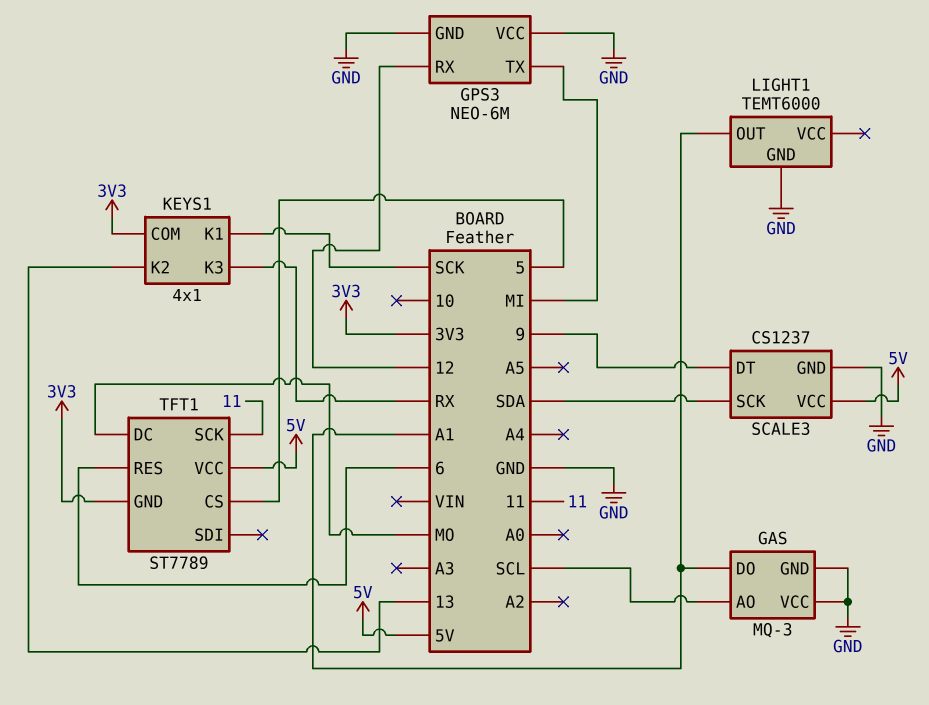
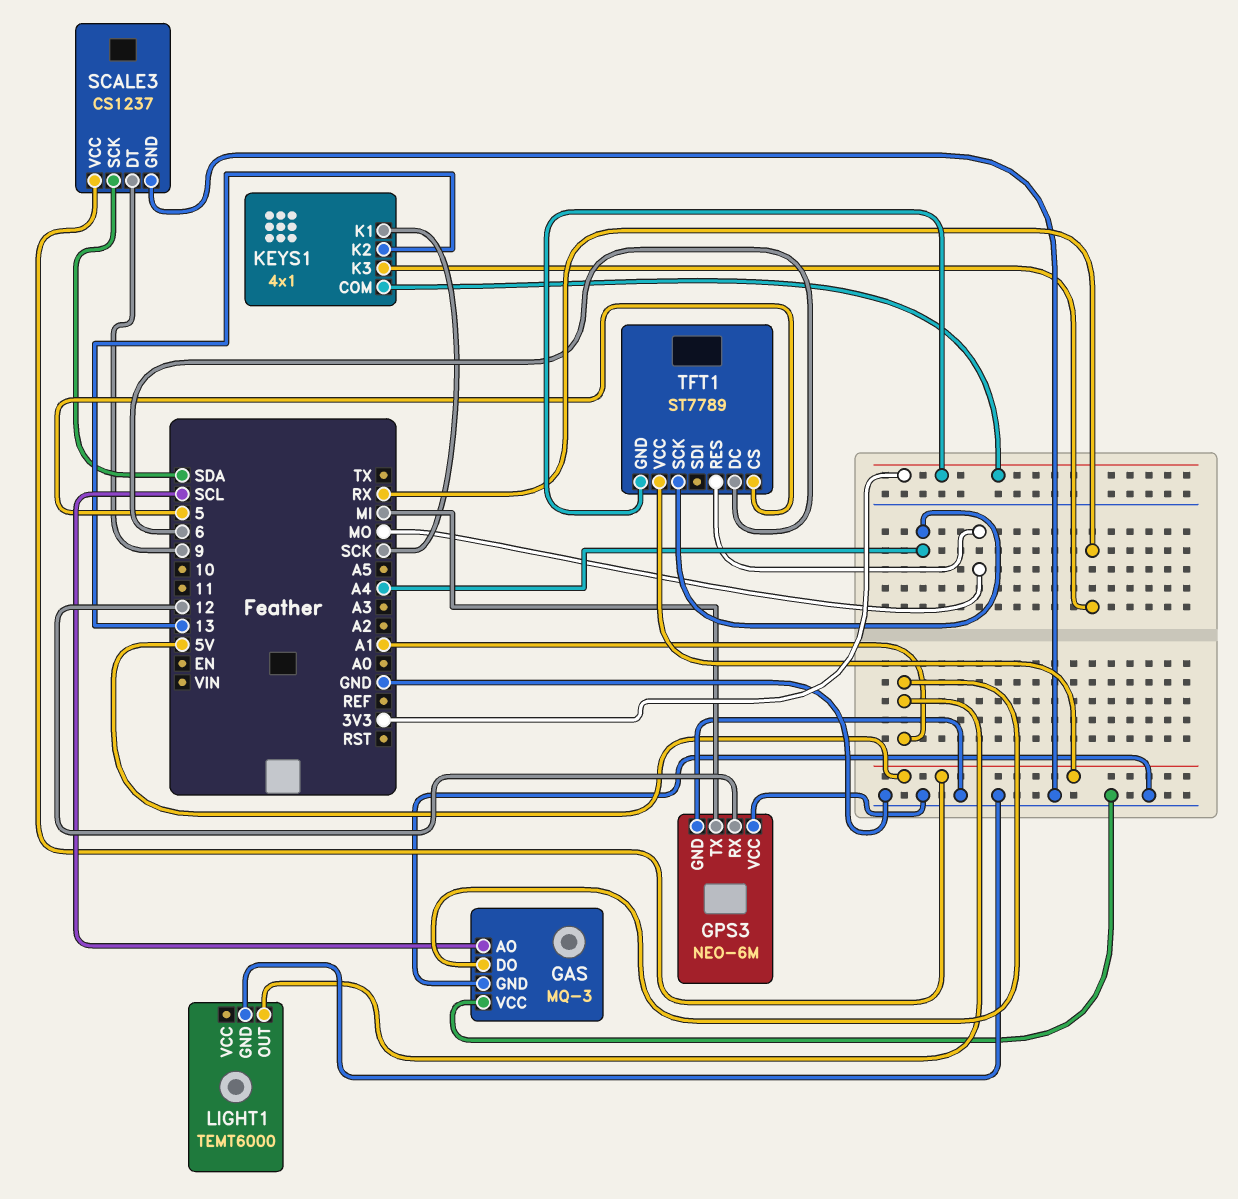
TFT1 pin DC: MO -> 6
TFT1 pin RES: 6 -> MO
TFT1 pin SCK: 11 -> A4

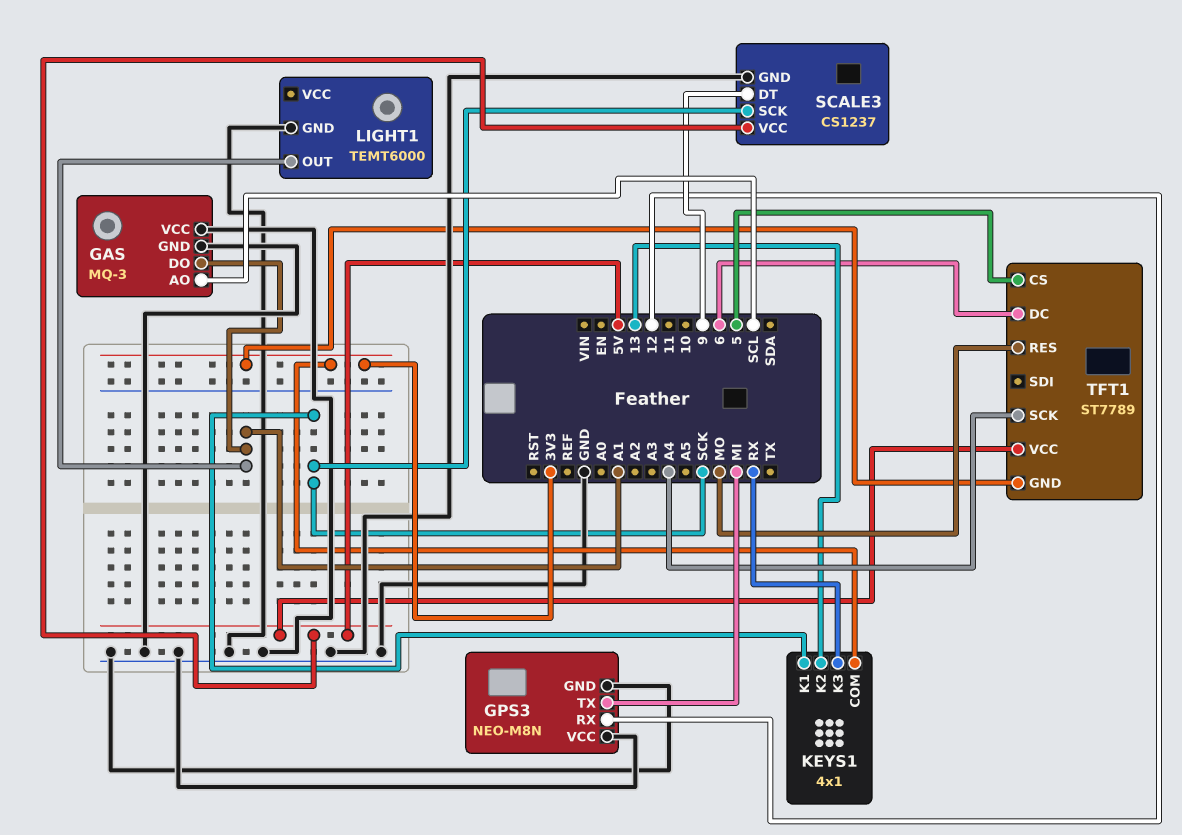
GPS3: NEO-6M -> NEO-M8N
SCALE3 pin SCK: SDA -> SCK

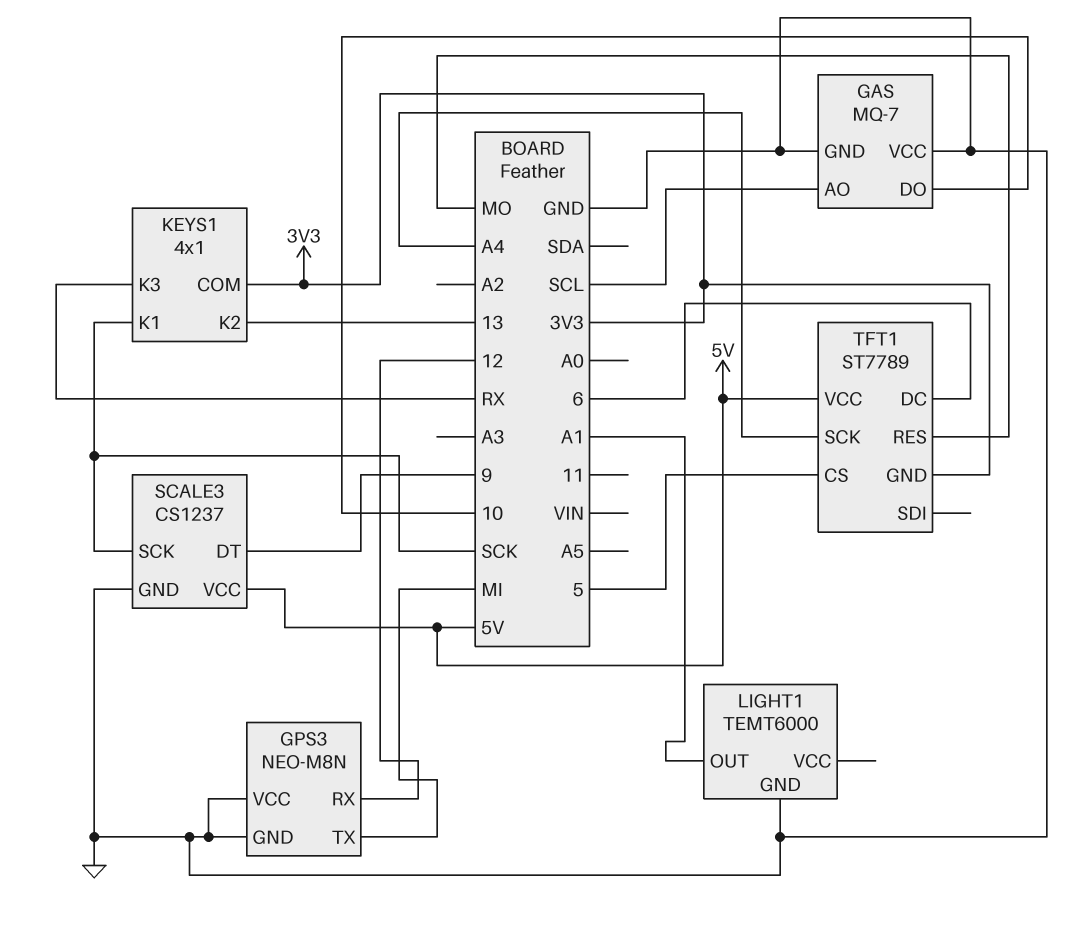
GAS: MQ-3 -> MQ-7
GAS pin DO: A1 -> 10

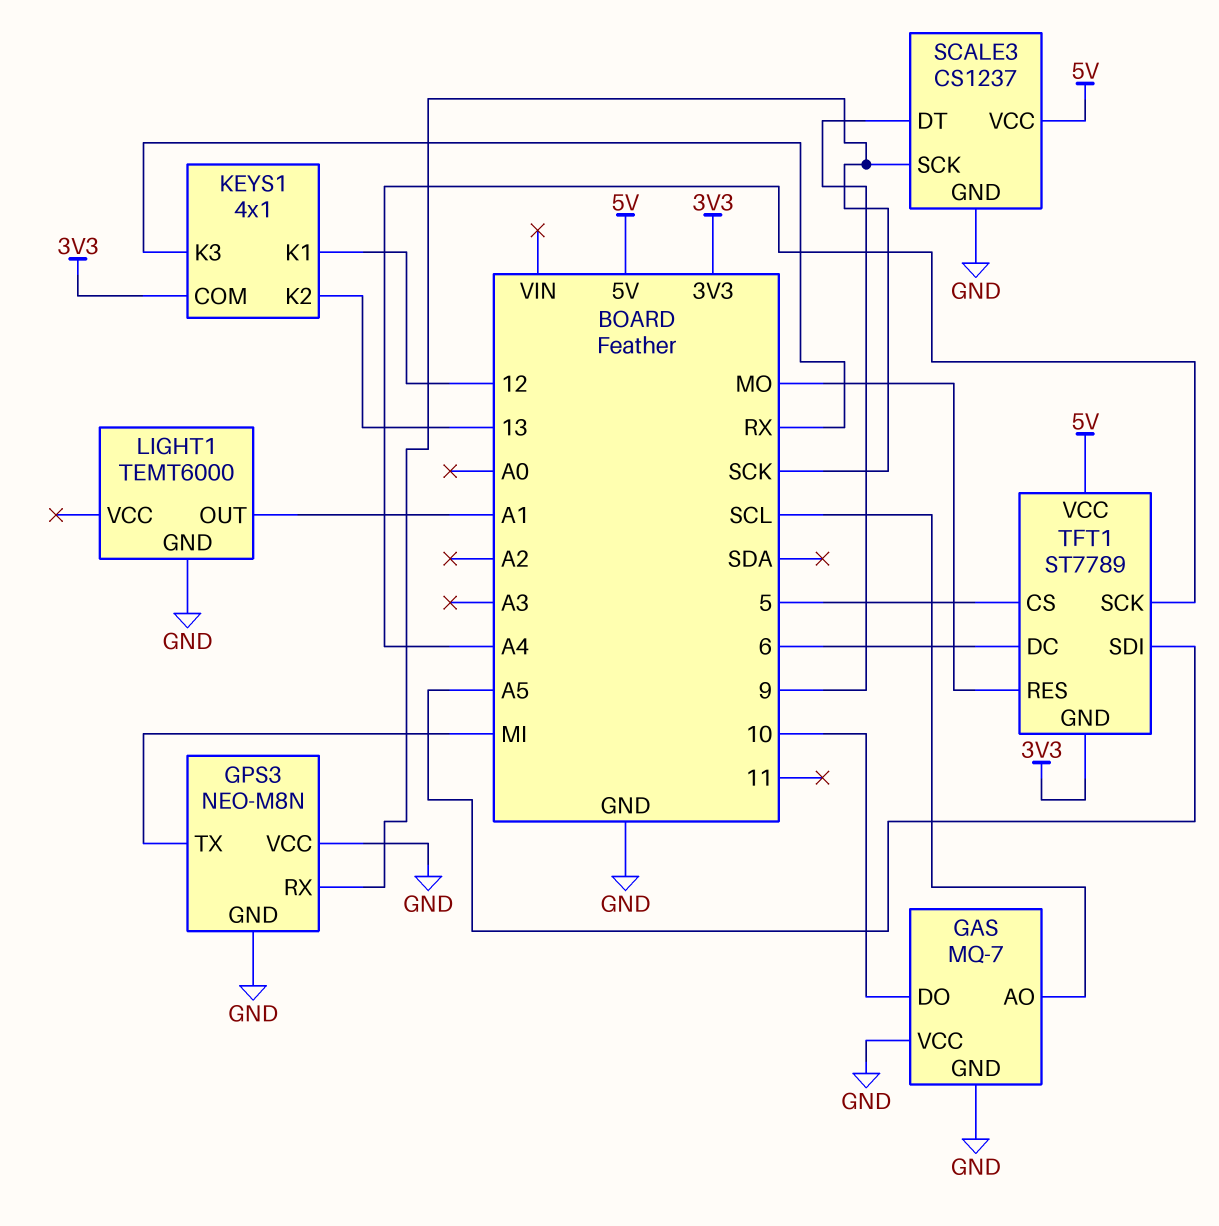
GPS3 pin RX: 12 -> SCK
KEYS1 pin K1: SCK -> 12
TFT1 pin SDI: none -> A5

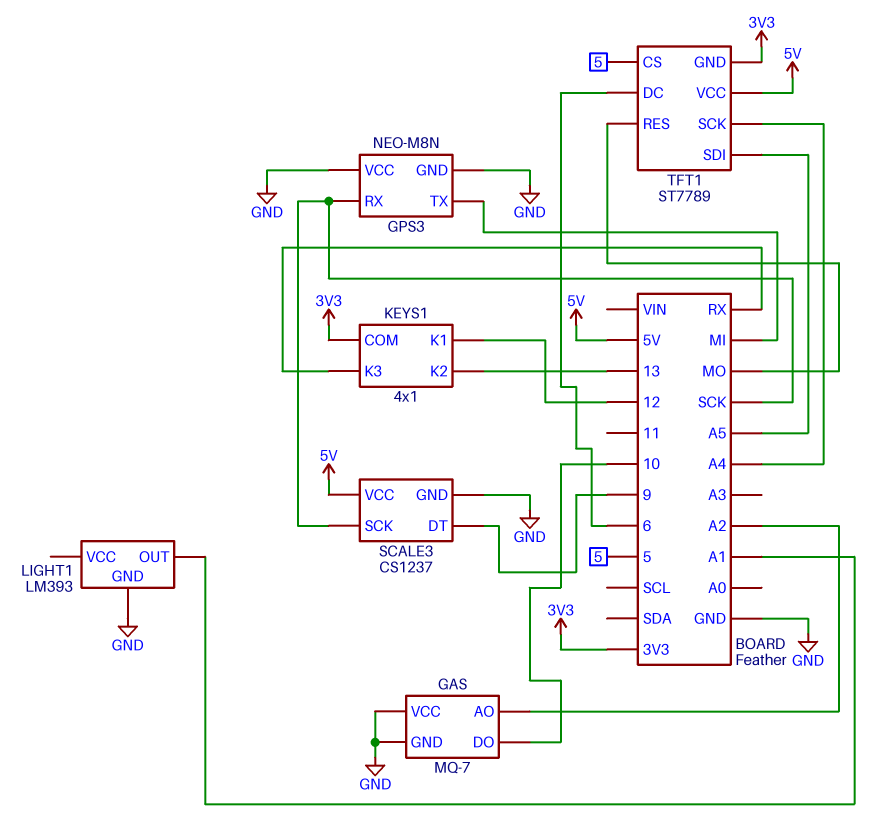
GAS pin AO: SCL -> A2
LIGHT1: TEMT6000 -> LM393

